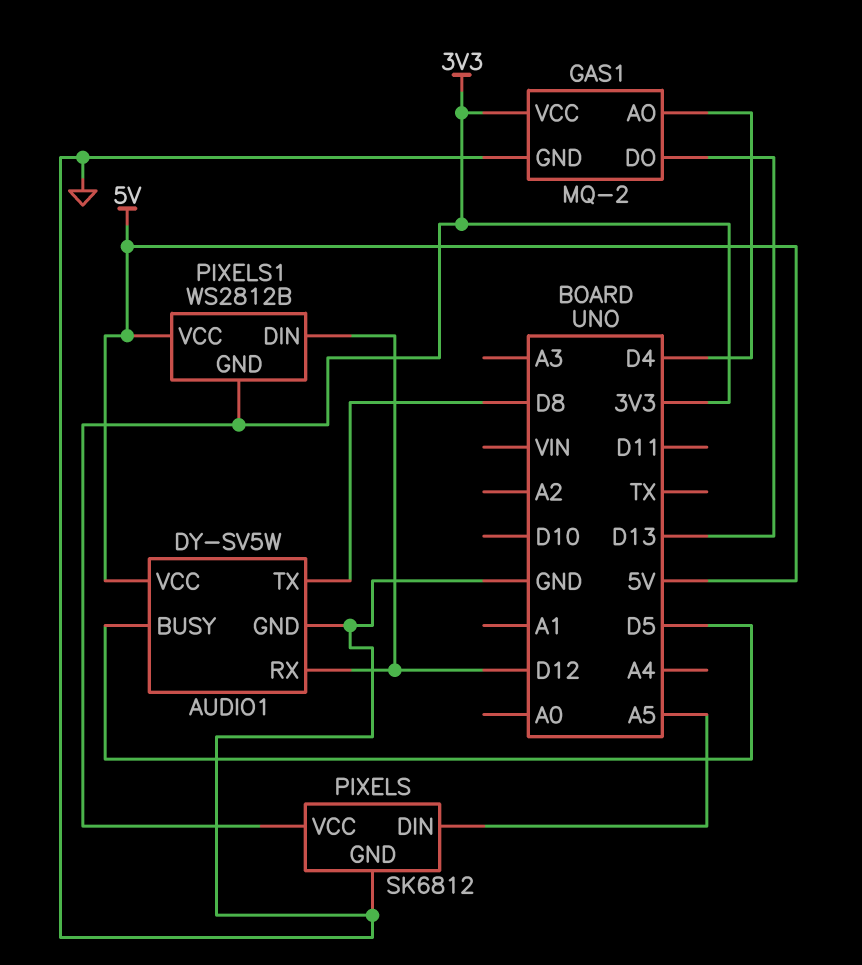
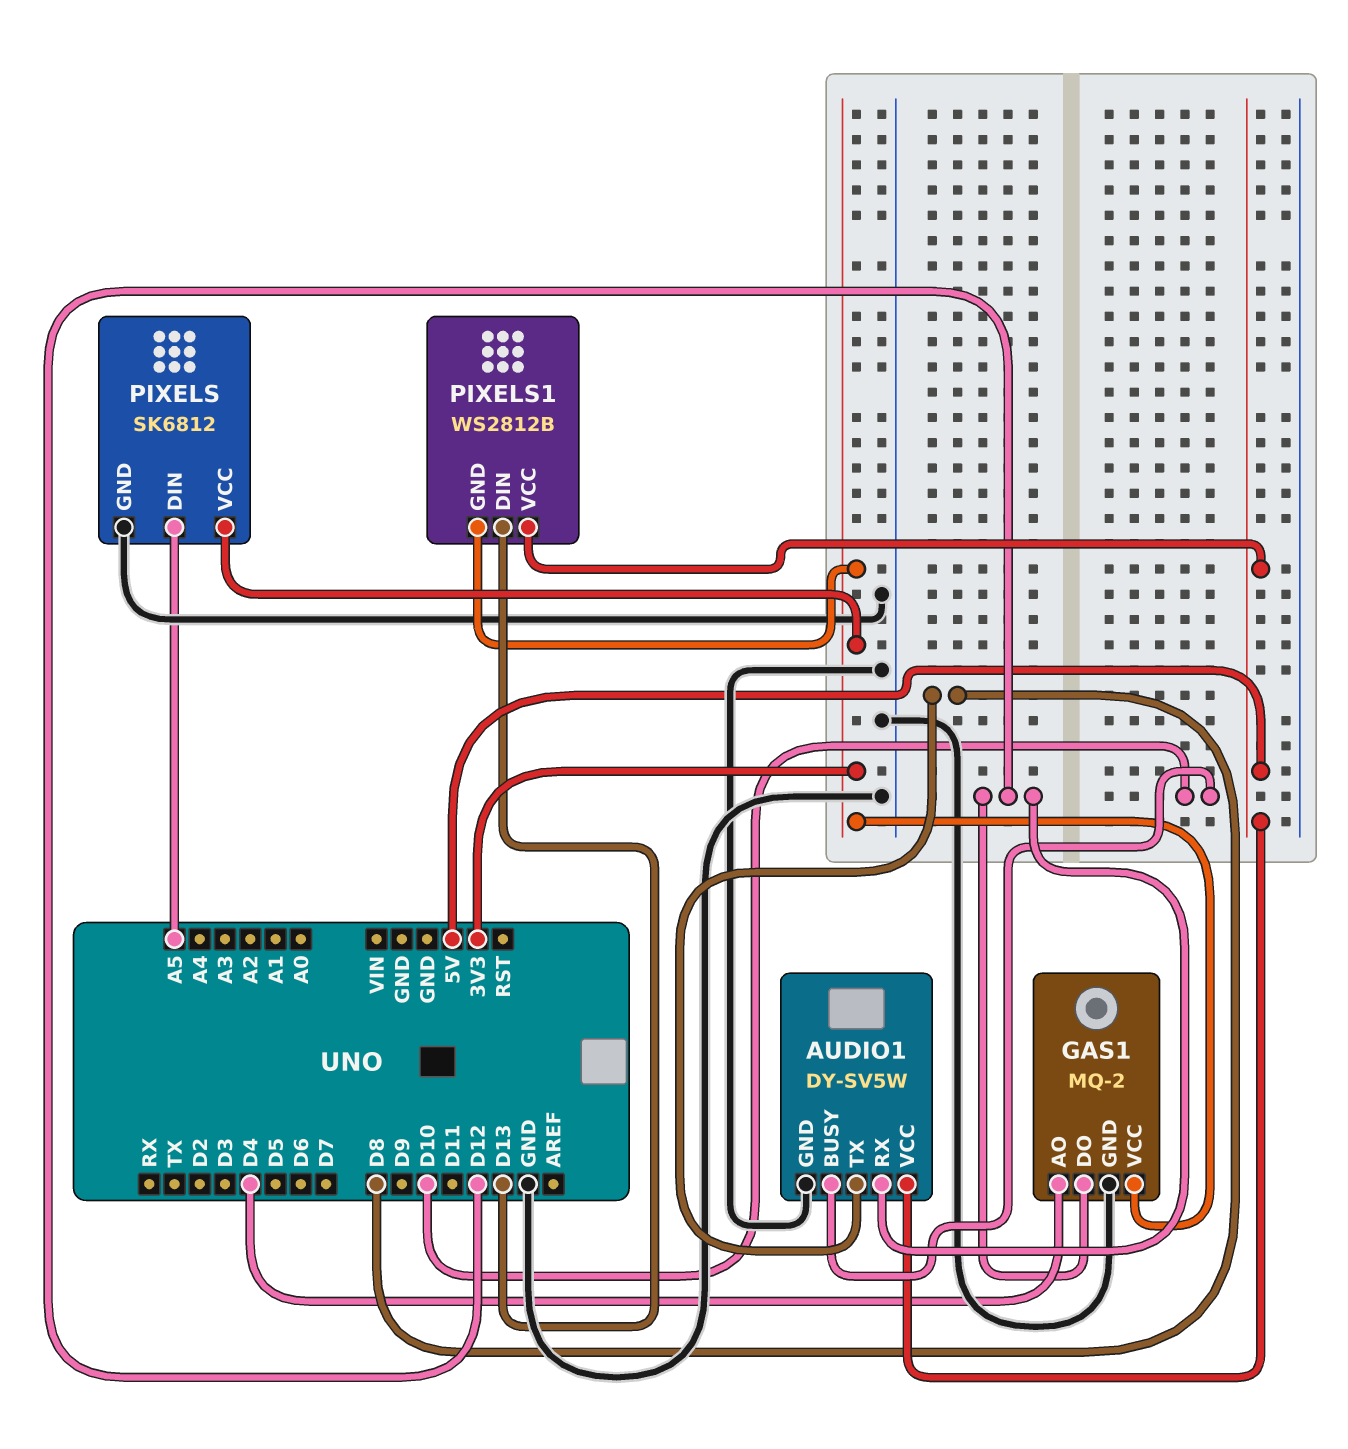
AUDIO1 pin BUSY: D5 -> D10
GAS1 pin DO: D13 -> D12
PIXELS1 pin DIN: D12 -> D13

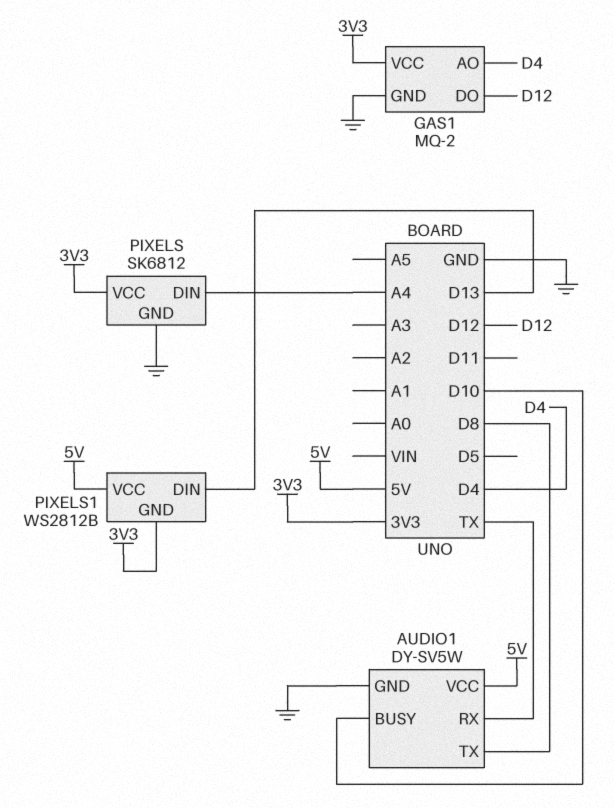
AUDIO1 pin RX: D12 -> TX
PIXELS pin DIN: A5 -> A4

